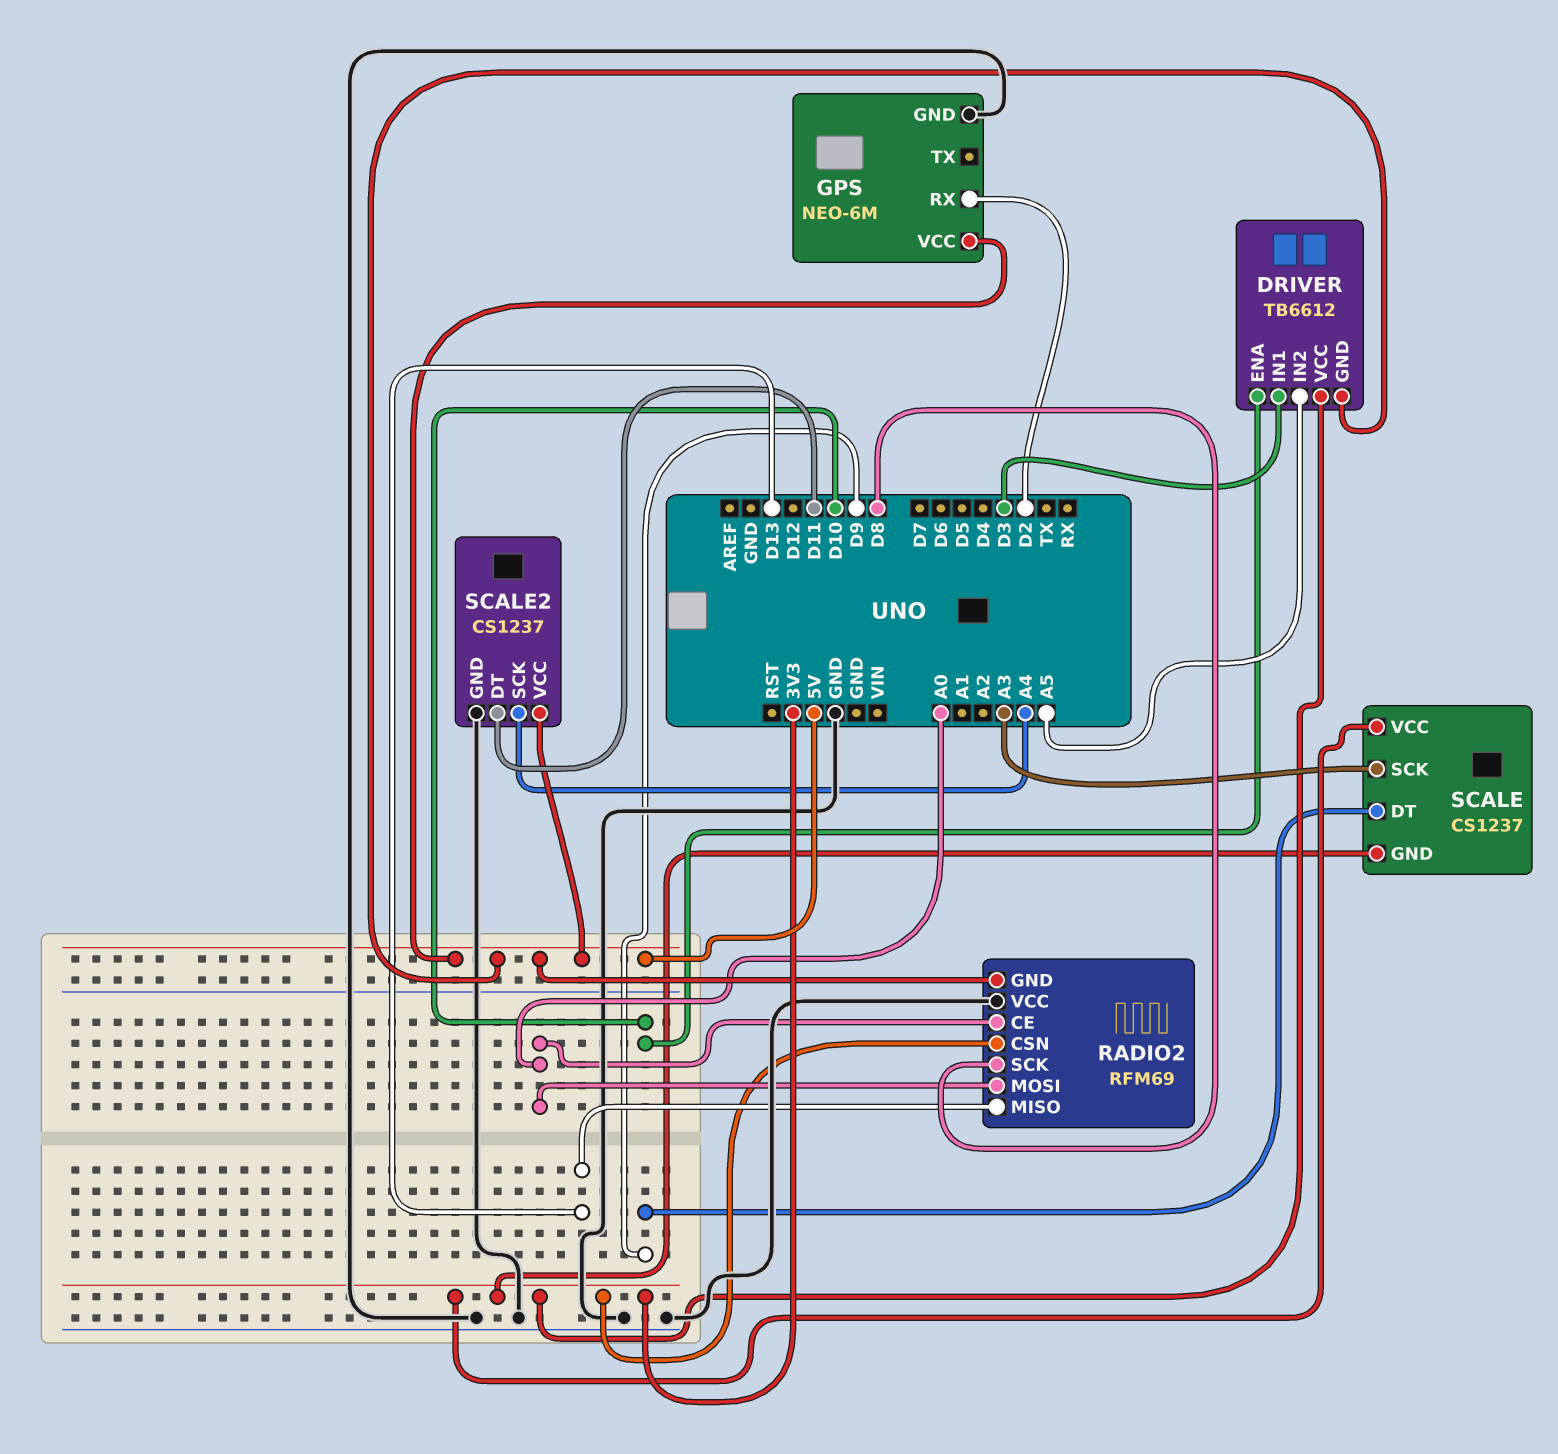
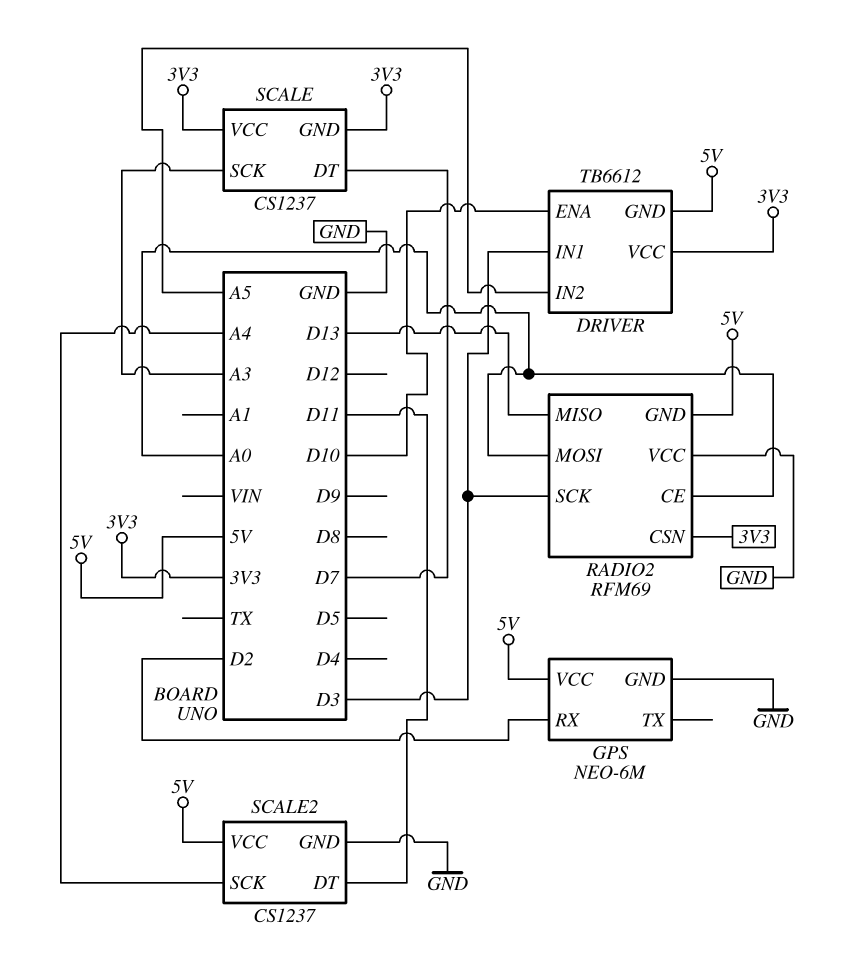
RADIO2 pin SCK: D8 -> D3
SCALE pin DT: D9 -> D7

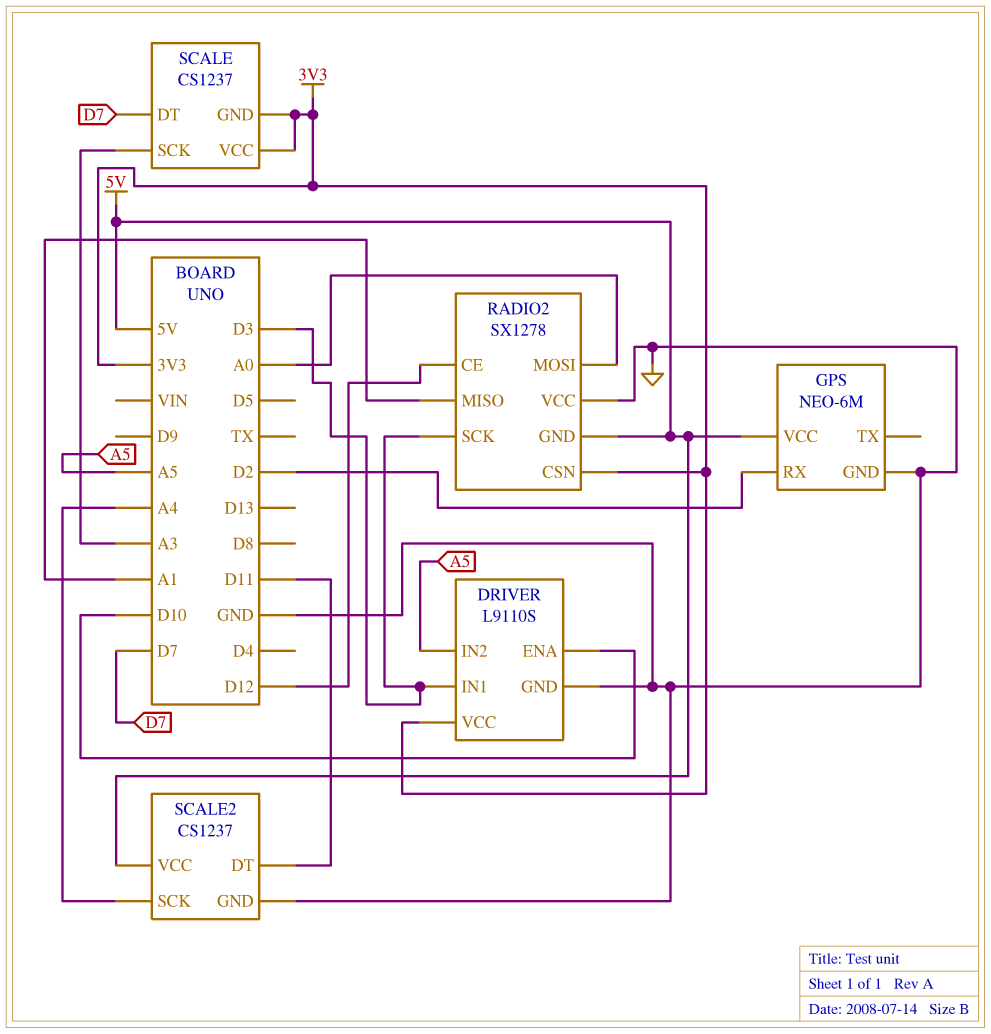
DRIVER: TB6612 -> L9110S
DRIVER pin GND: 5V -> GND
RADIO2: RFM69 -> SX1278
RADIO2 pin CE: A0 -> D12
RADIO2 pin MISO: D13 -> A1

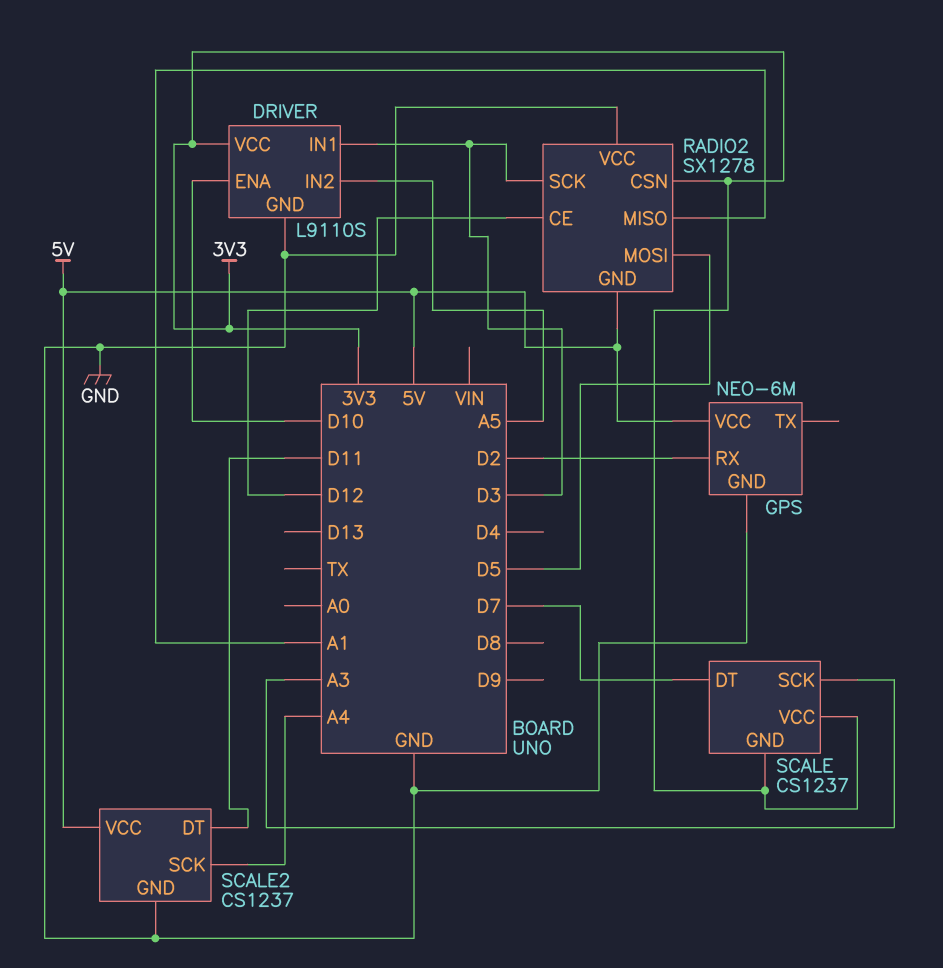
RADIO2 pin MOSI: A0 -> D5

